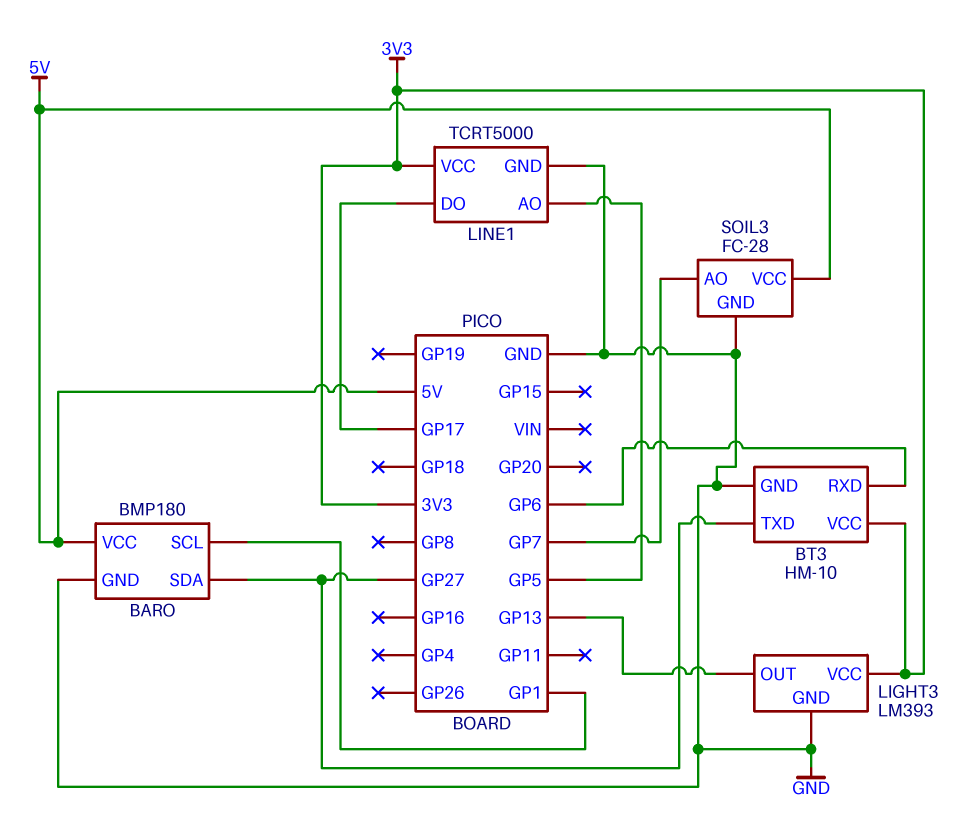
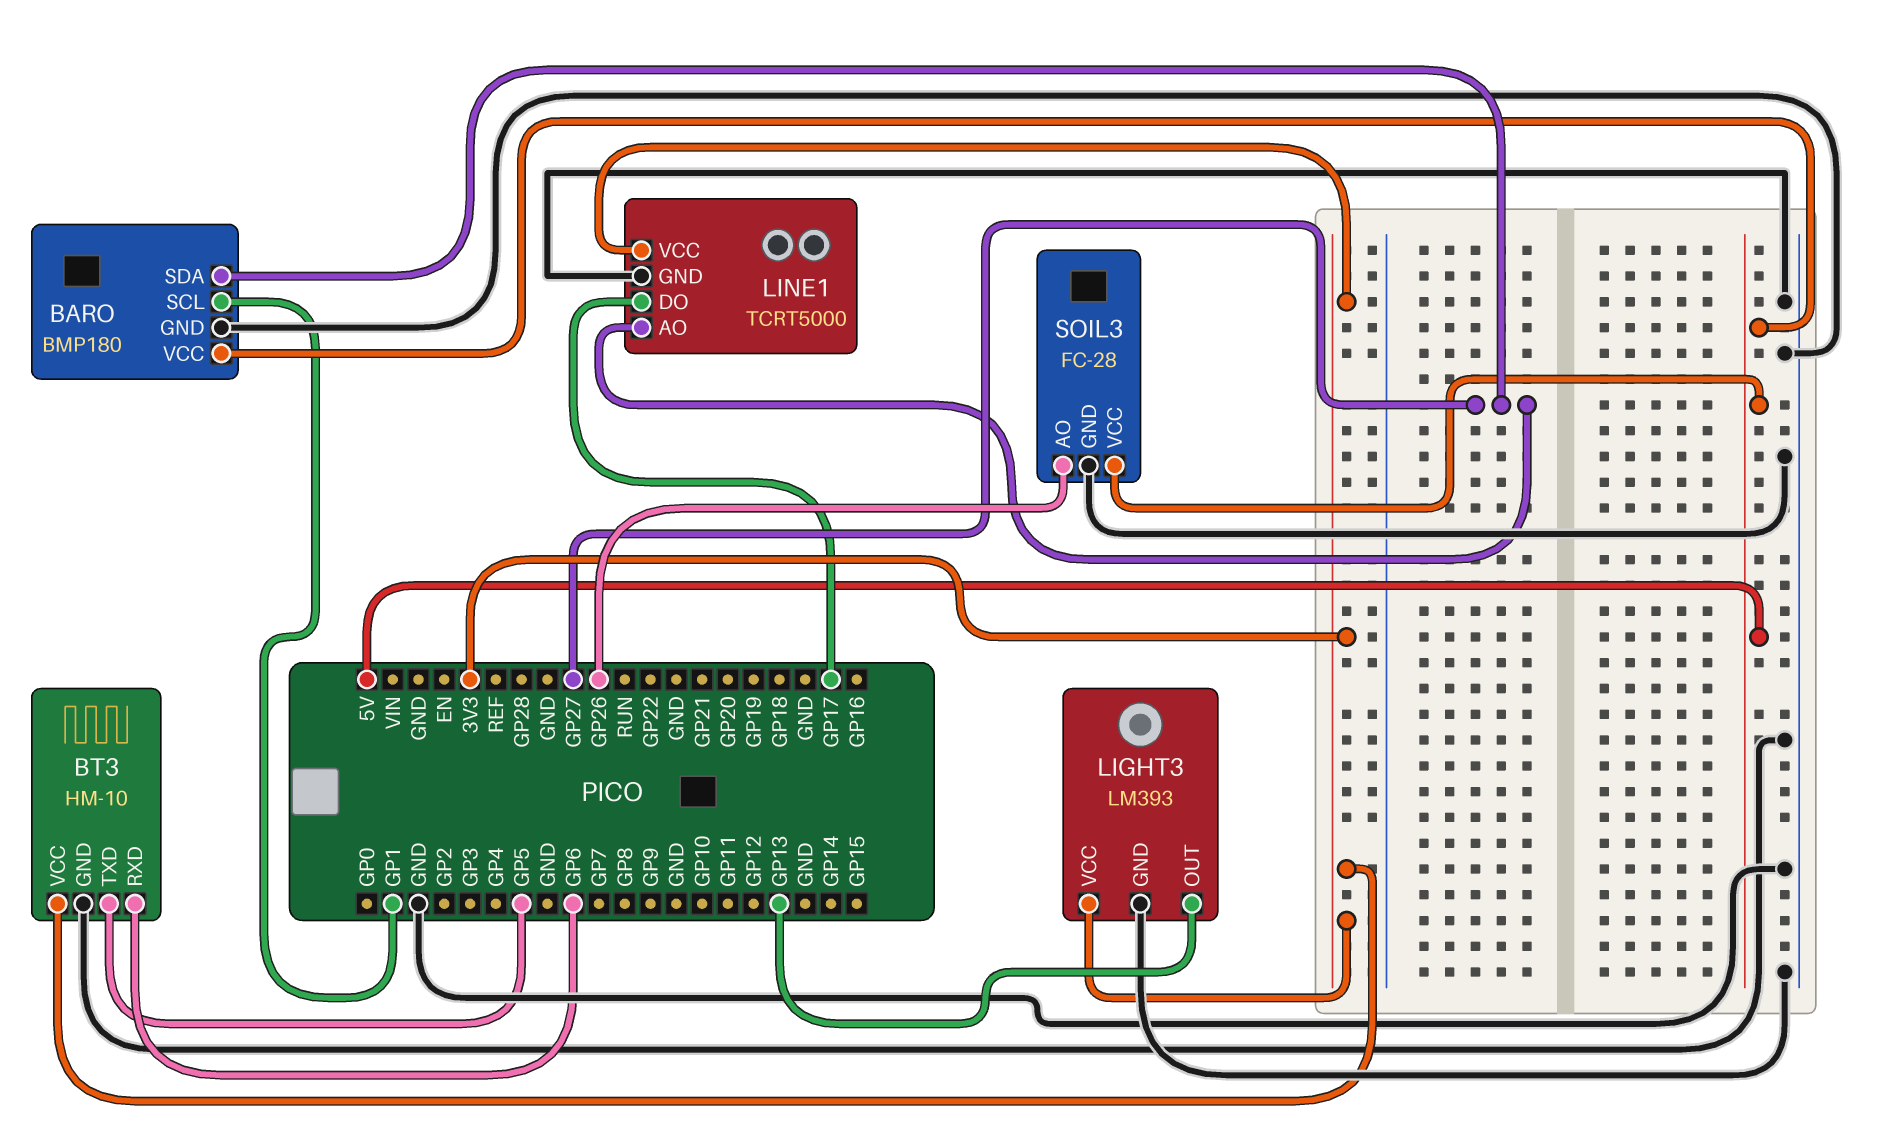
BT3 pin TXD: GP27 -> GP5
LINE1 pin AO: GP5 -> GP27
SOIL3 pin AO: GP7 -> GP26

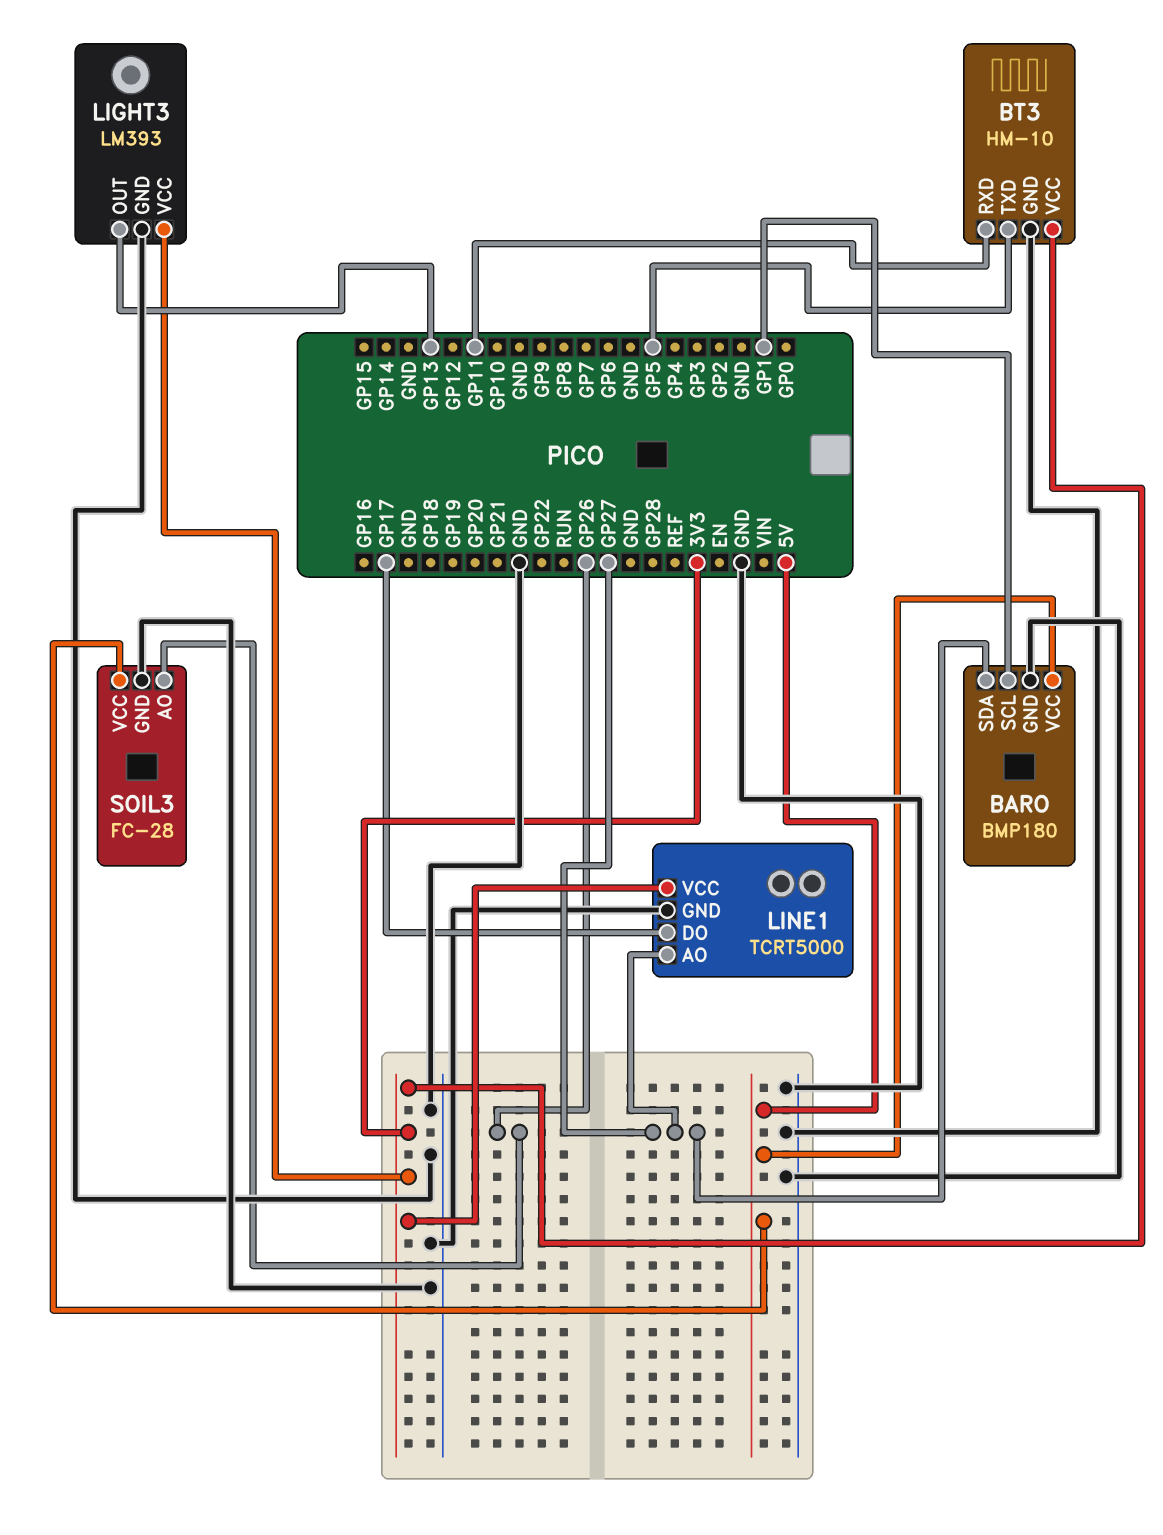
BT3 pin RXD: GP6 -> GP11

